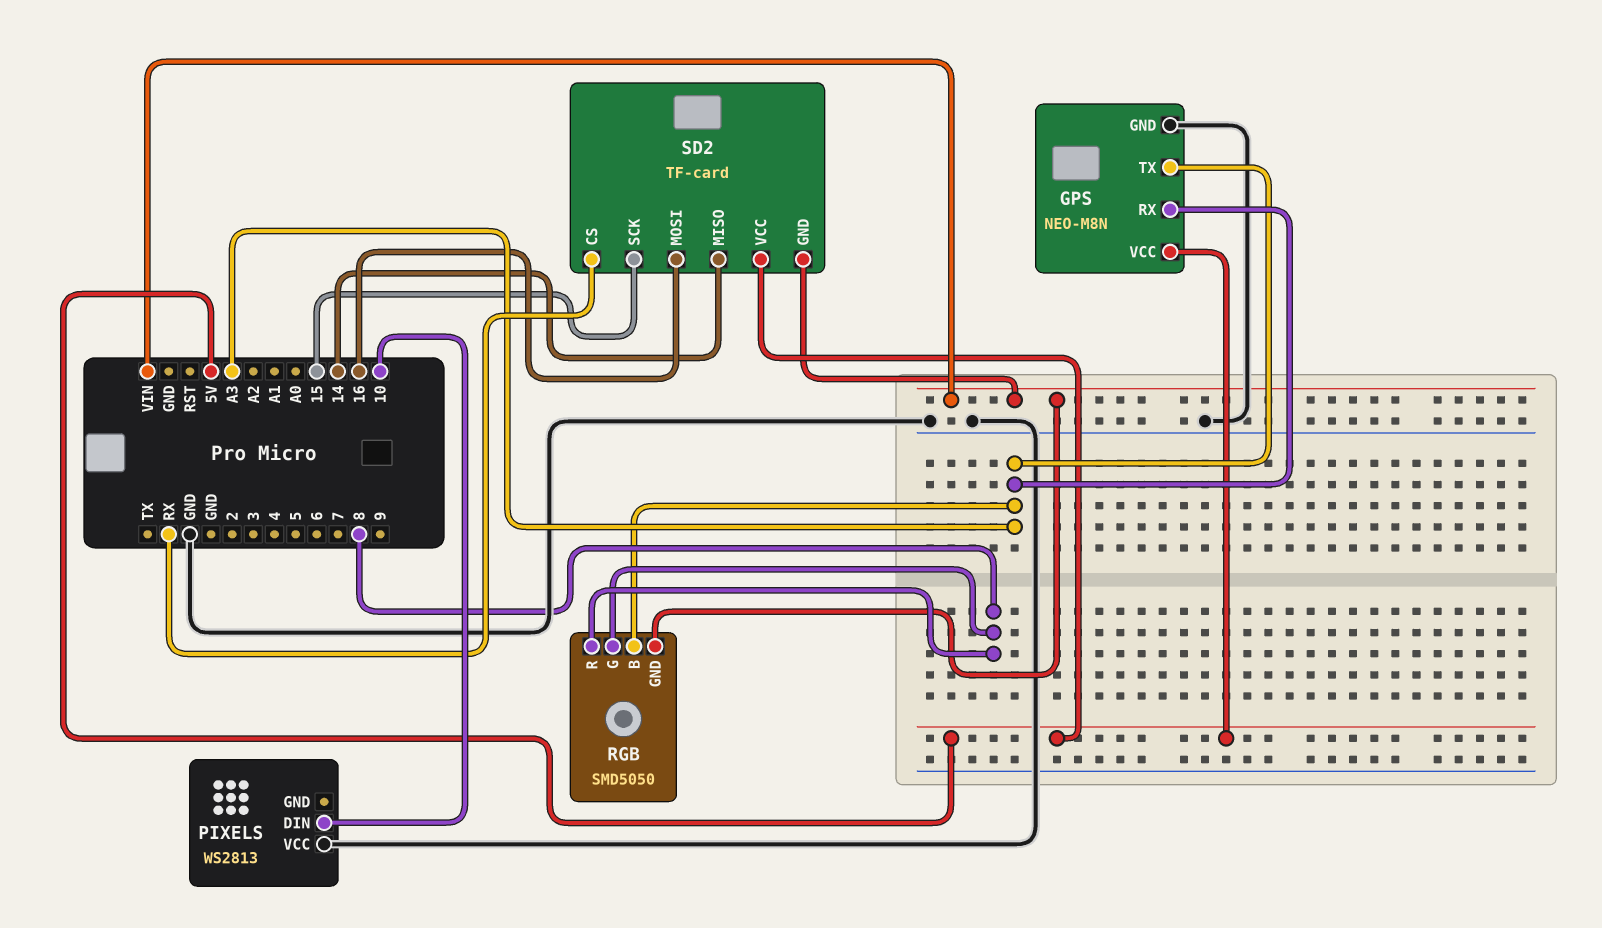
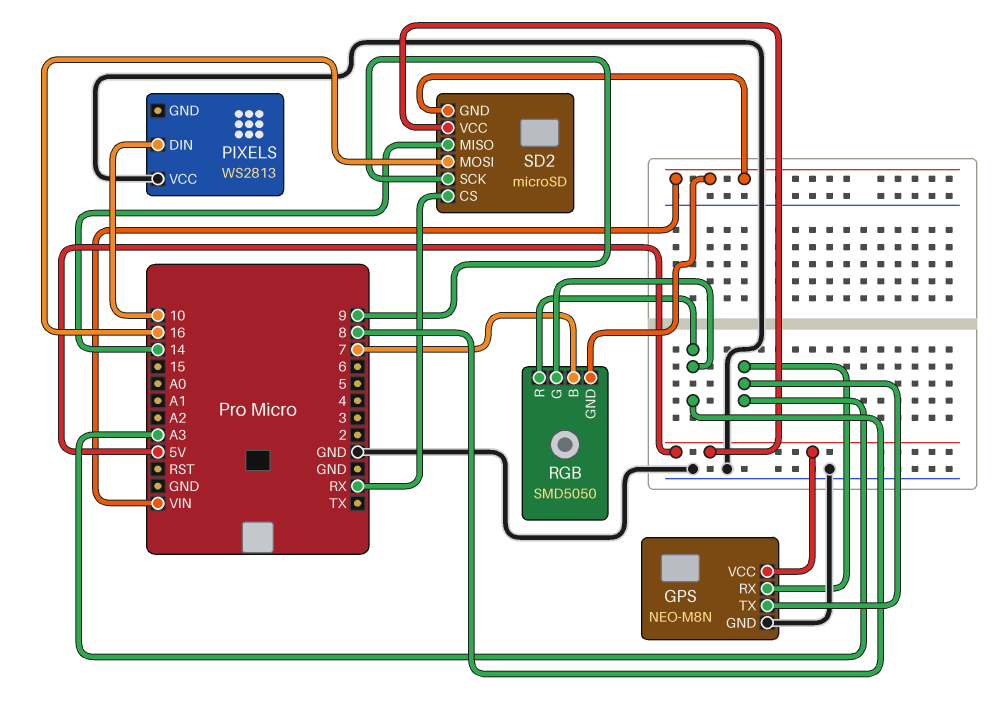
RGB pin B: A3 -> 7
SD2: TF-card -> microSD
SD2 pin SCK: 15 -> 9

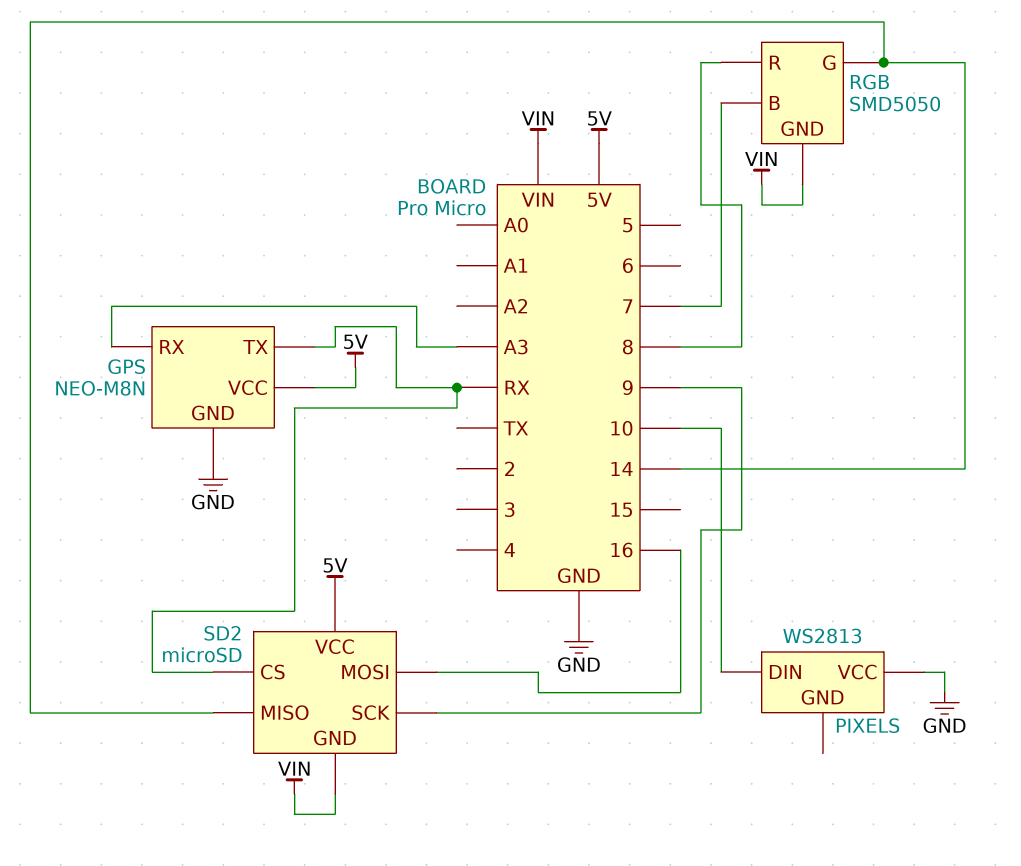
GPS pin TX: A3 -> RX
RGB pin G: 8 -> 14

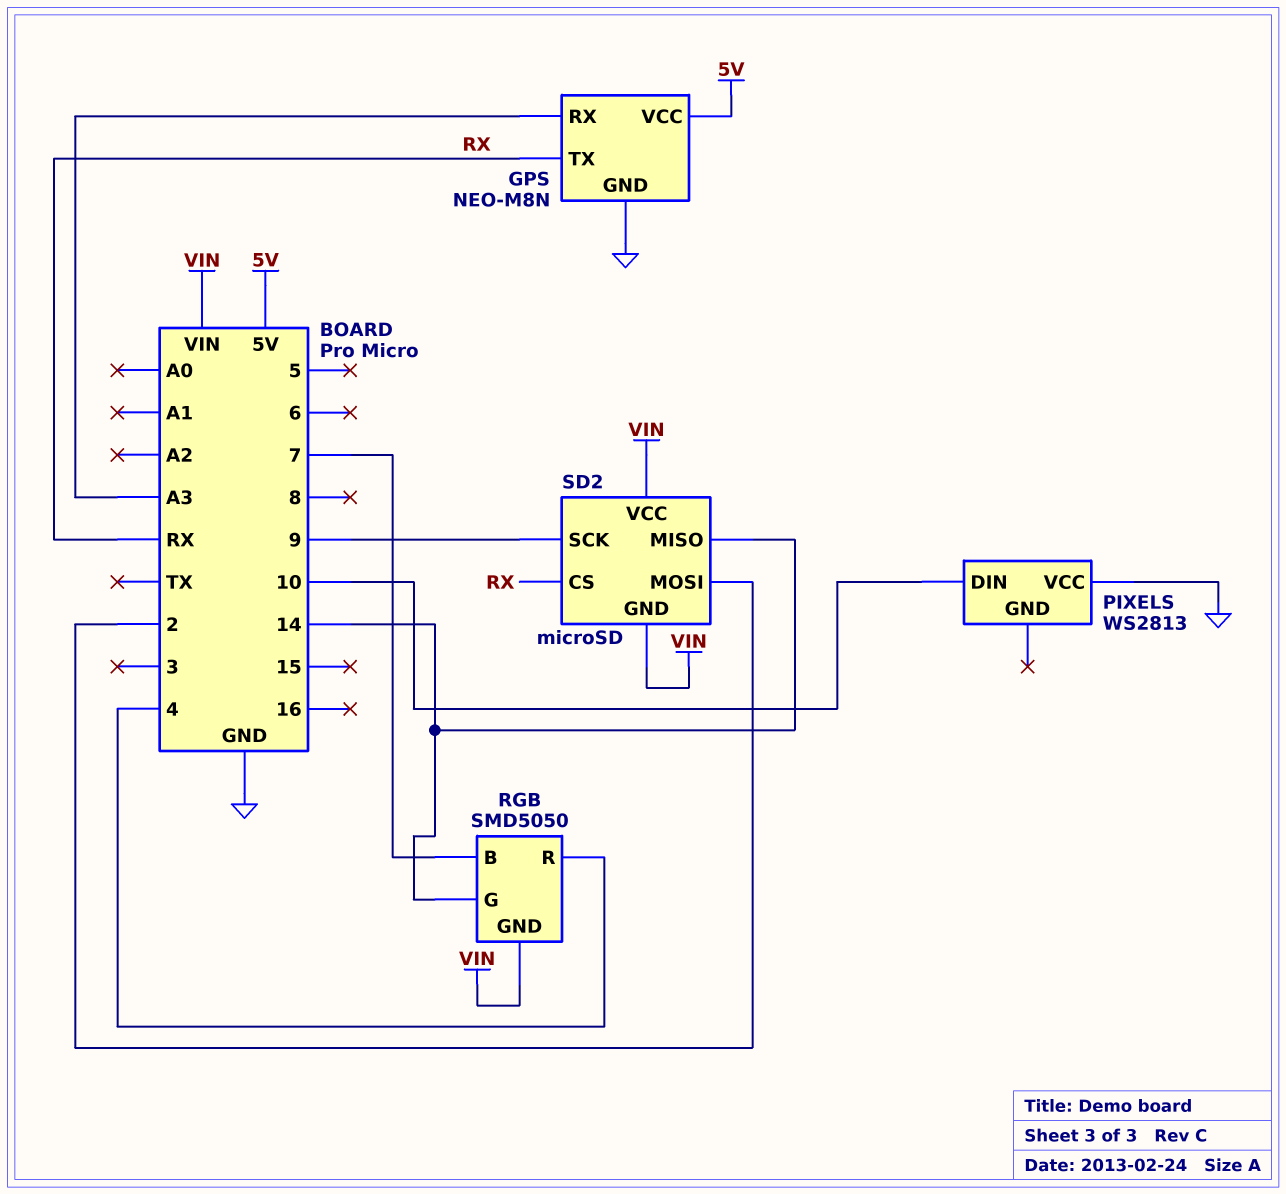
RGB pin R: 8 -> 4
SD2 pin MOSI: 16 -> 2
SD2 pin VCC: 5V -> VIN

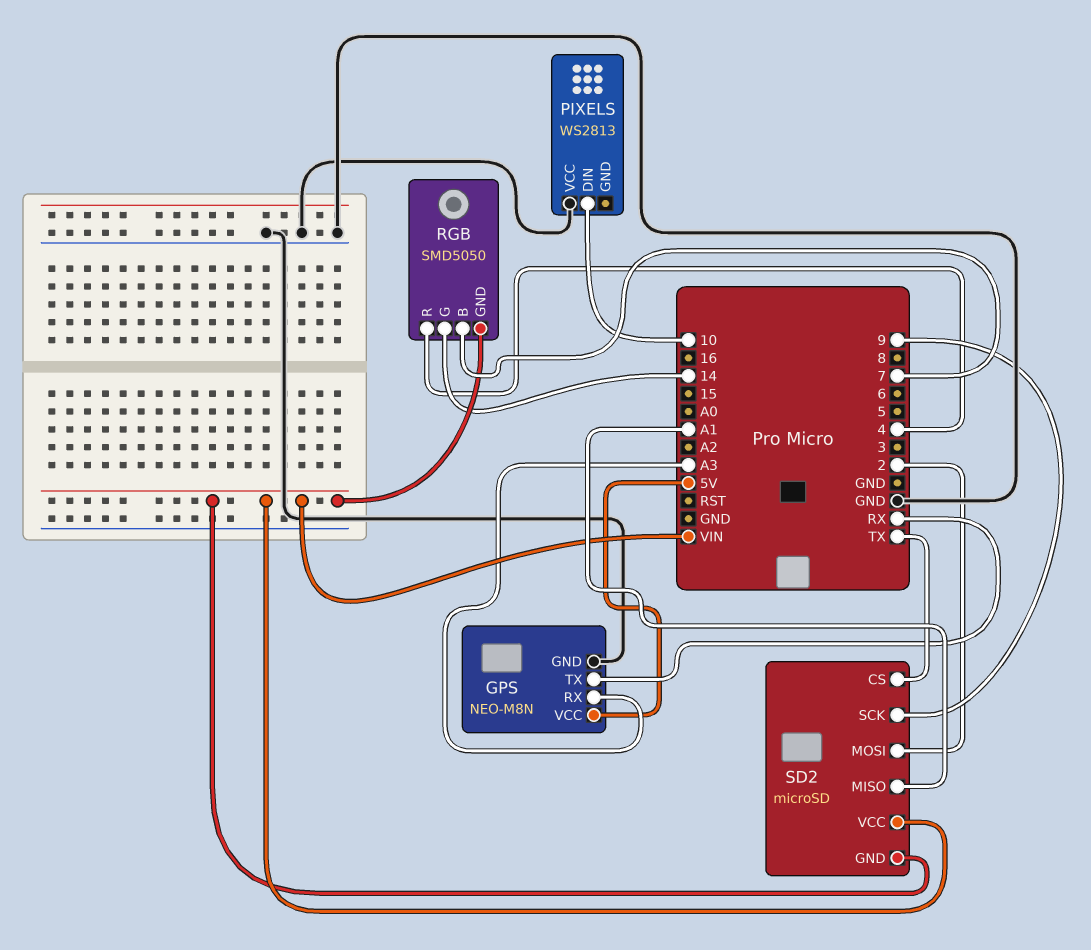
SD2 pin CS: RX -> TX
SD2 pin MISO: 14 -> A1

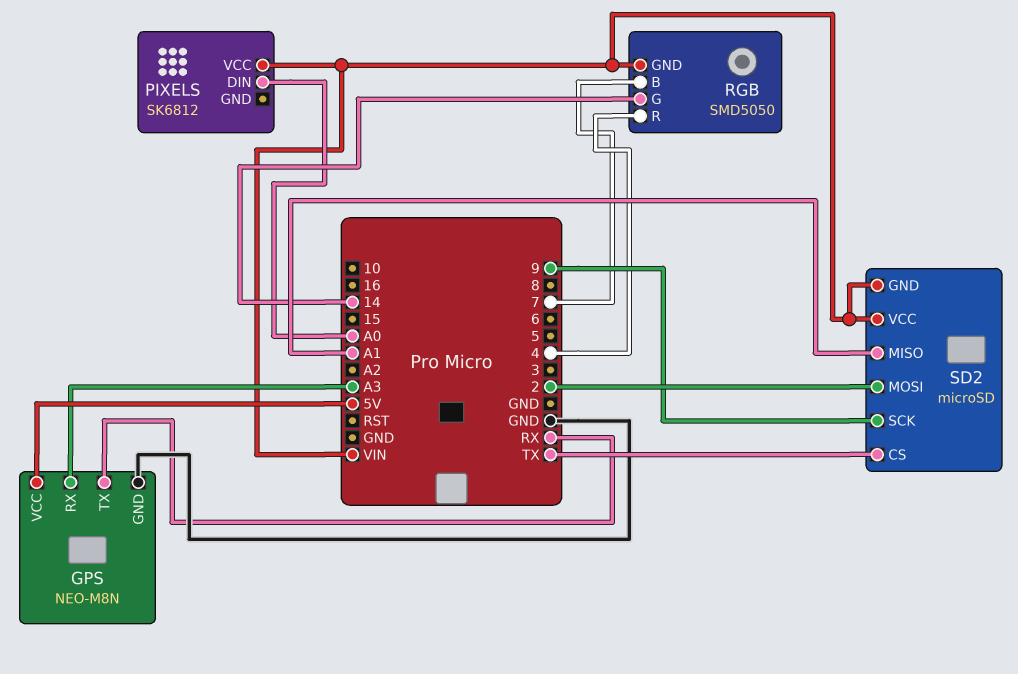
PIXELS: WS2813 -> SK6812
PIXELS pin DIN: 10 -> A0
PIXELS pin VCC: GND -> VIN

